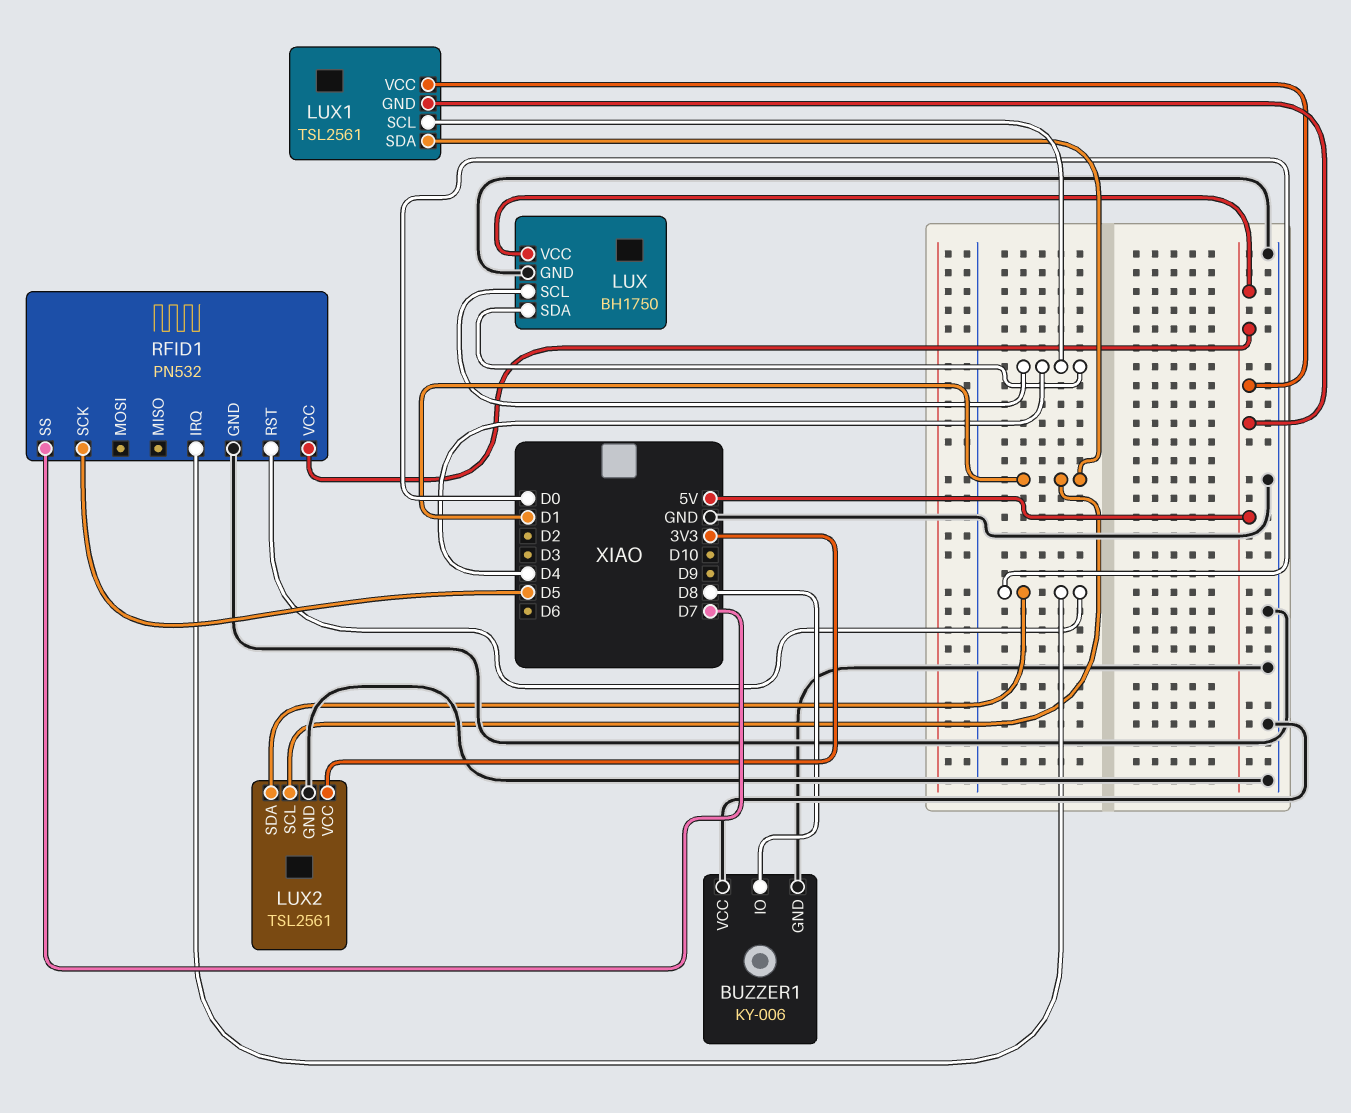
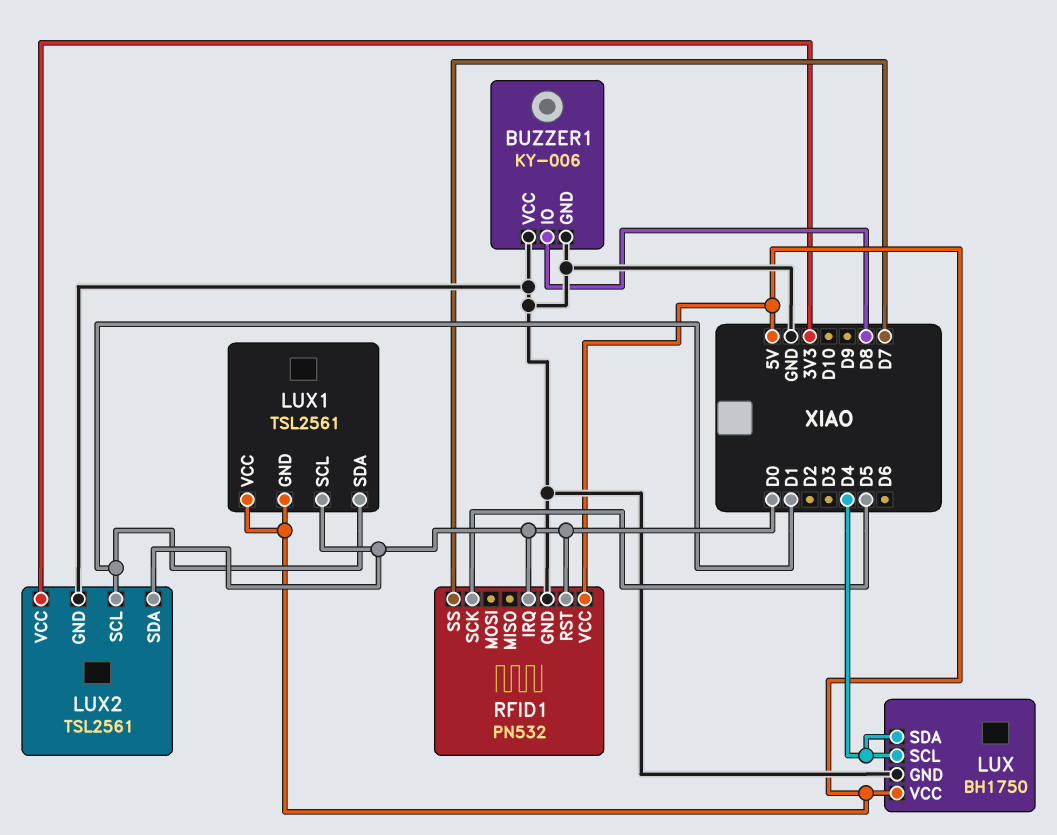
LUX1 pin SCL: D4 -> D0

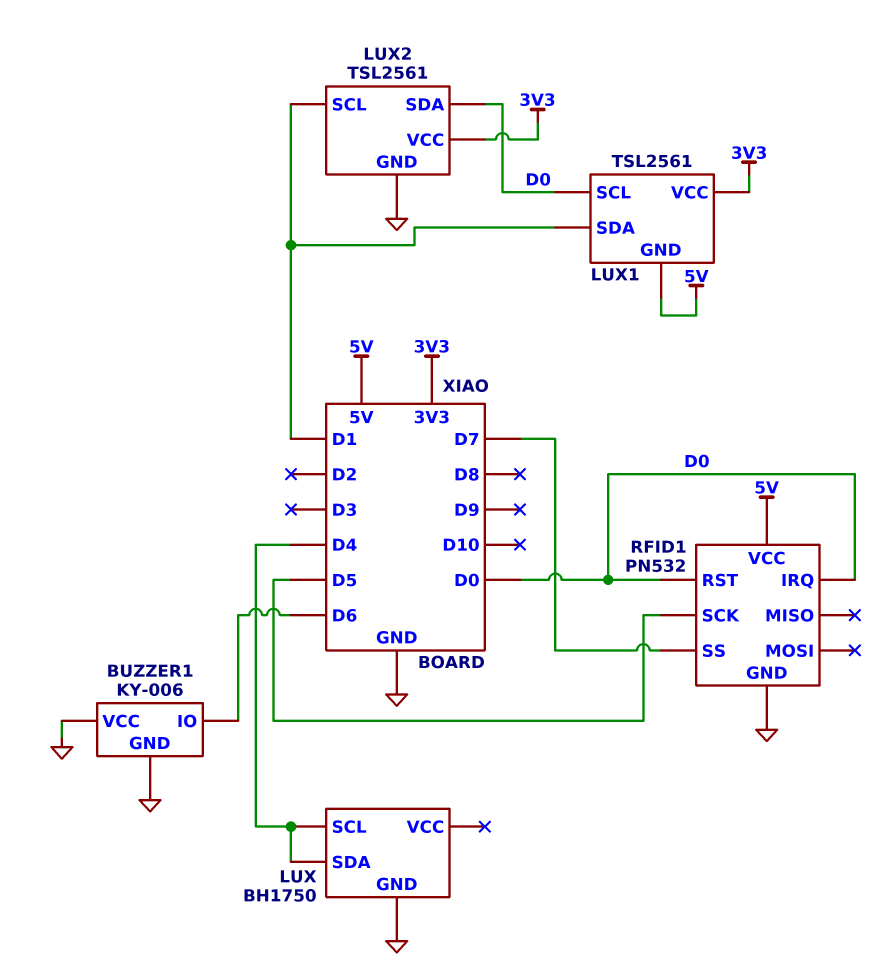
BUZZER1 pin IO: D8 -> D6
LUX pin VCC: 5V -> none
LUX1 pin VCC: 5V -> 3V3

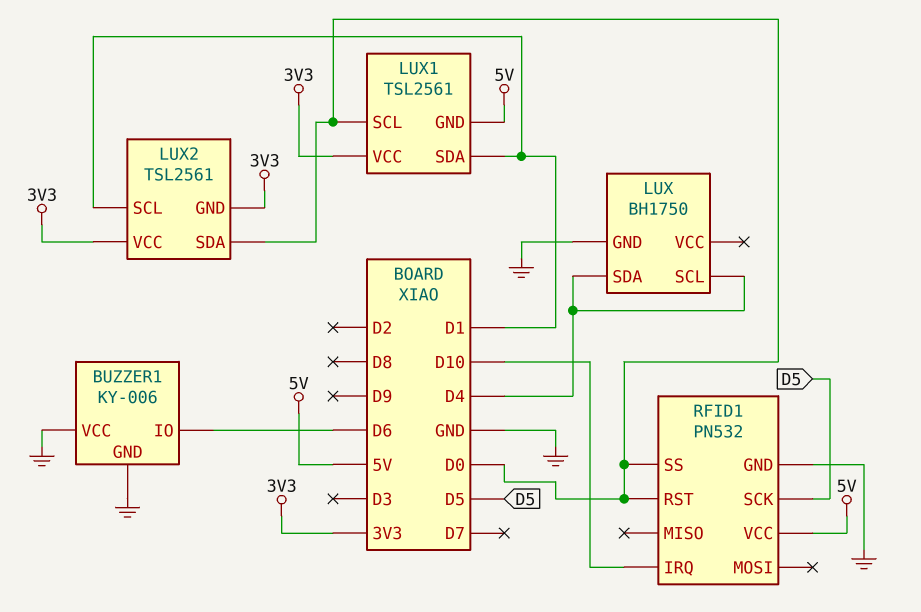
LUX2 pin GND: GND -> 3V3
RFID1 pin IRQ: D0 -> D10
RFID1 pin SS: D7 -> D0

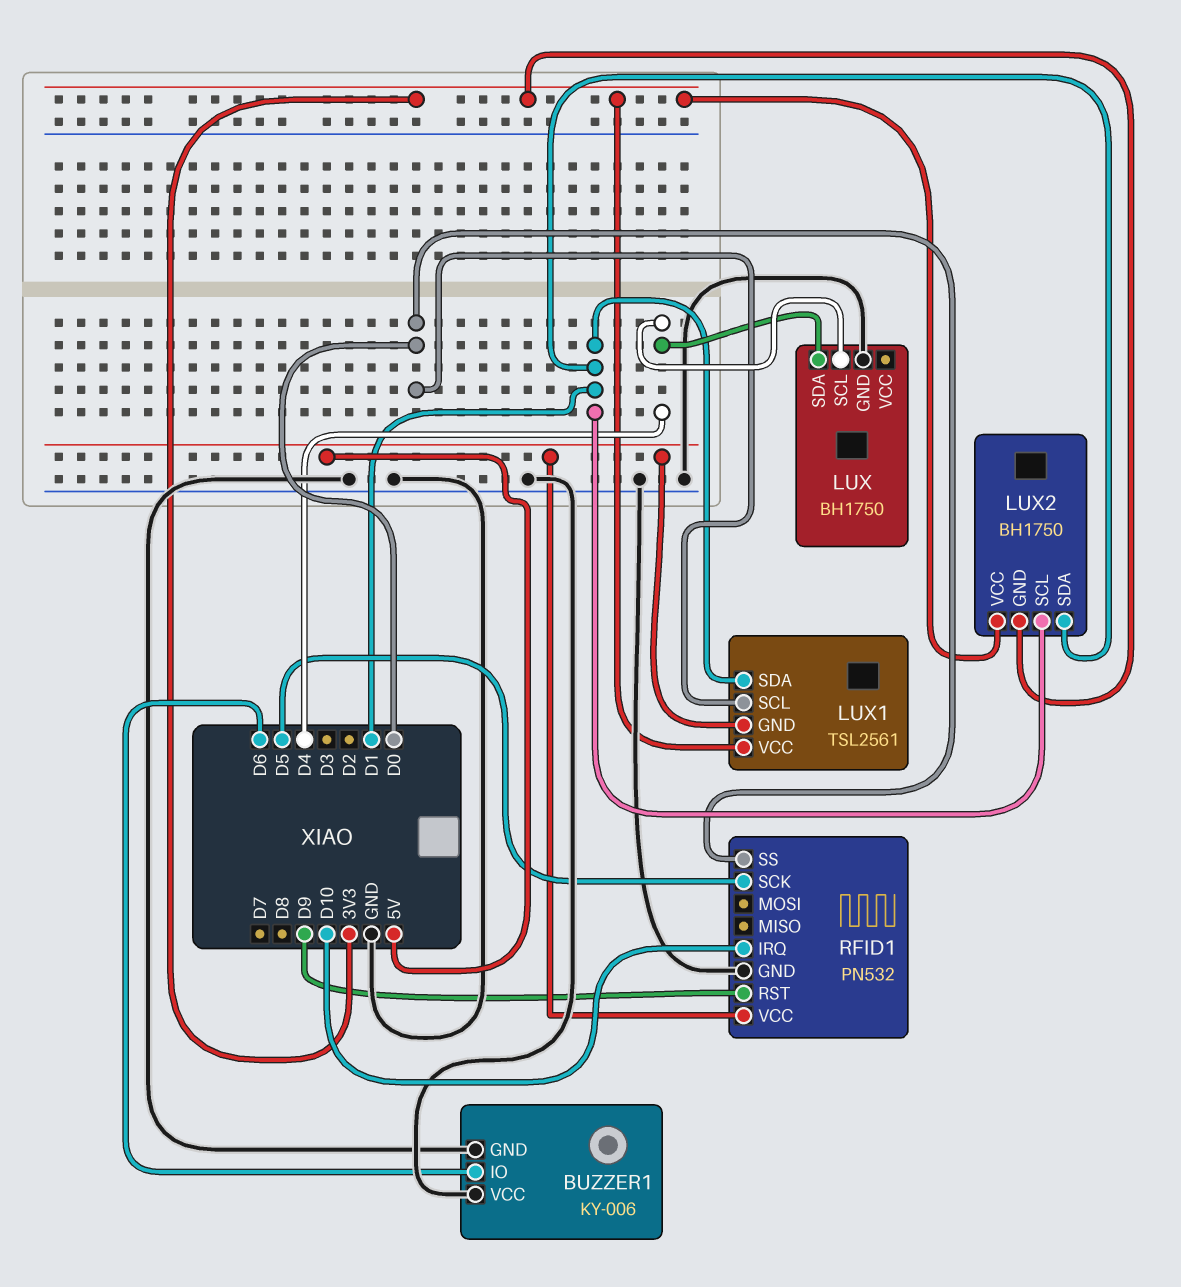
LUX2: TSL2561 -> BH1750
LUX2 pin SDA: D0 -> D1
RFID1 pin RST: D0 -> D9

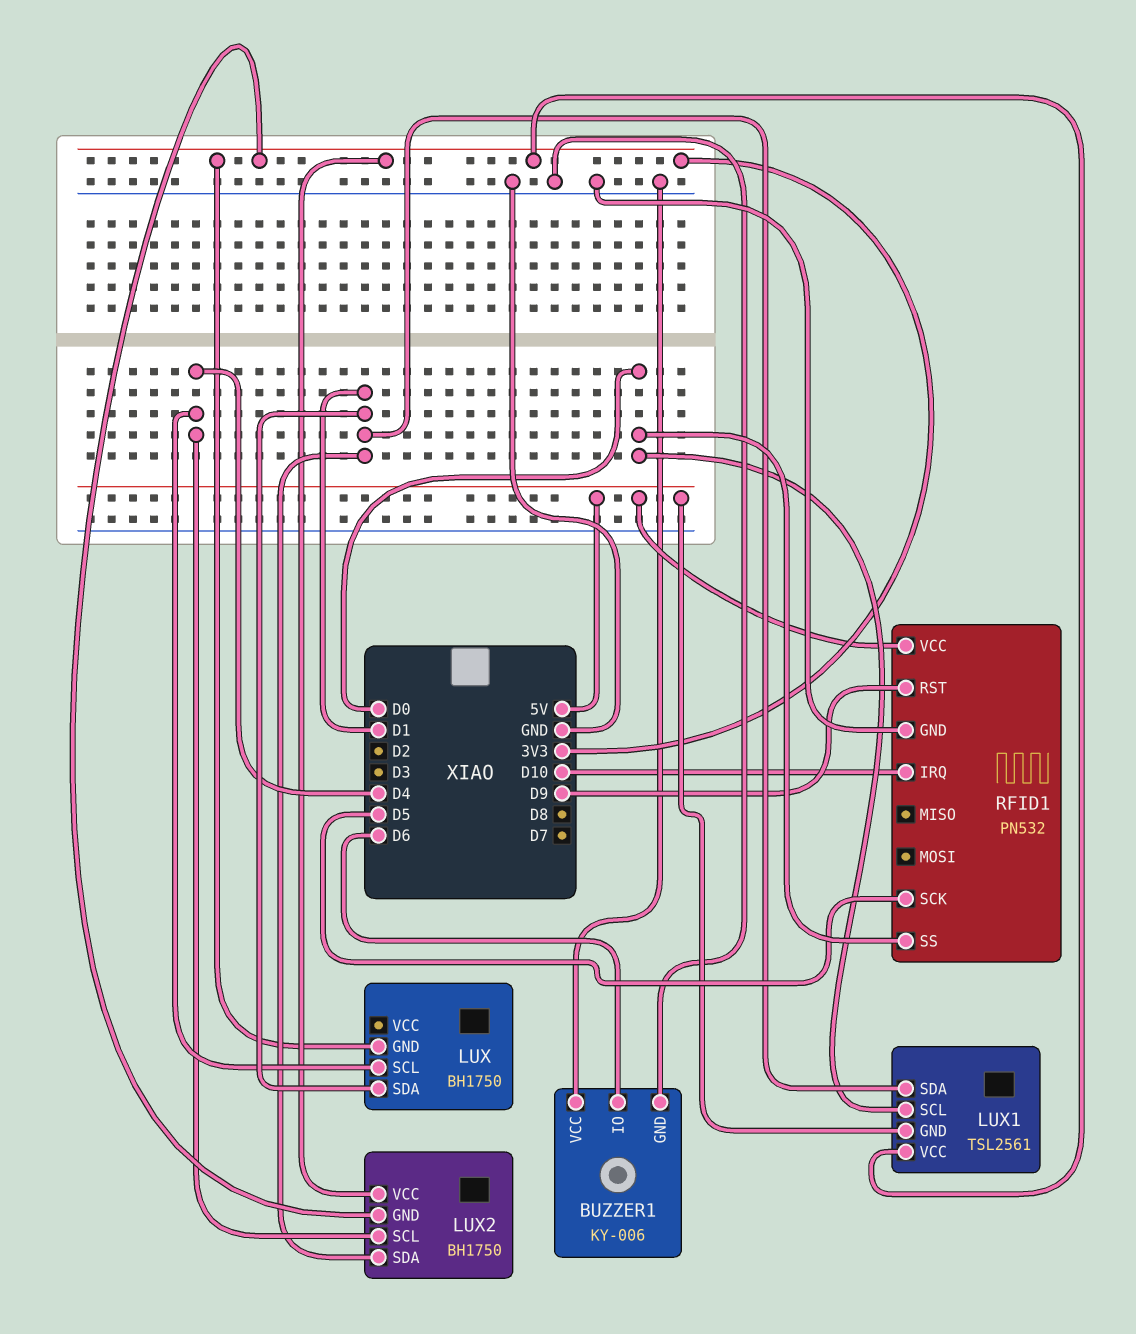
LUX pin GND: GND -> 3V3
LUX pin SDA: D4 -> D1
LUX2 pin SCL: D1 -> D4

